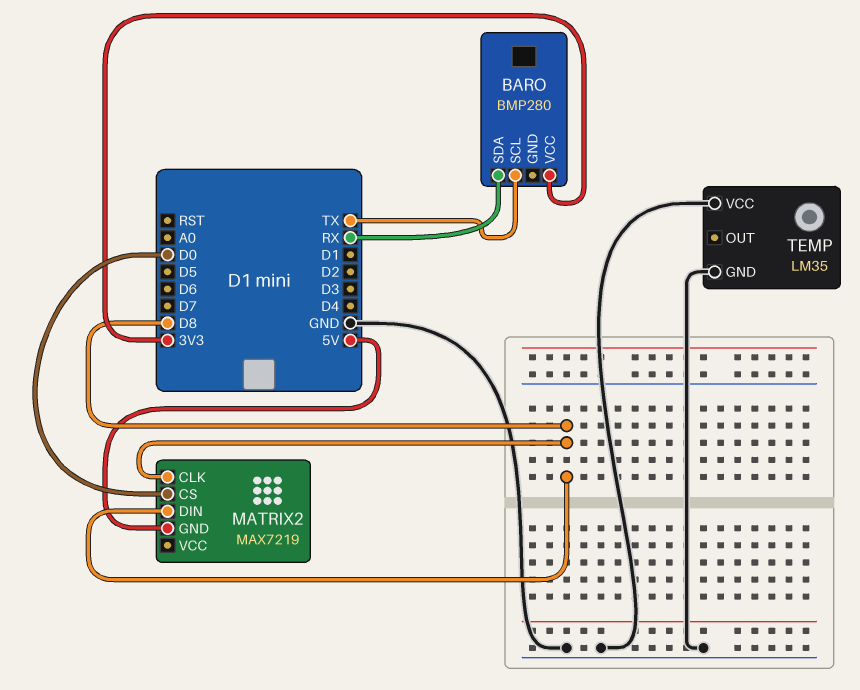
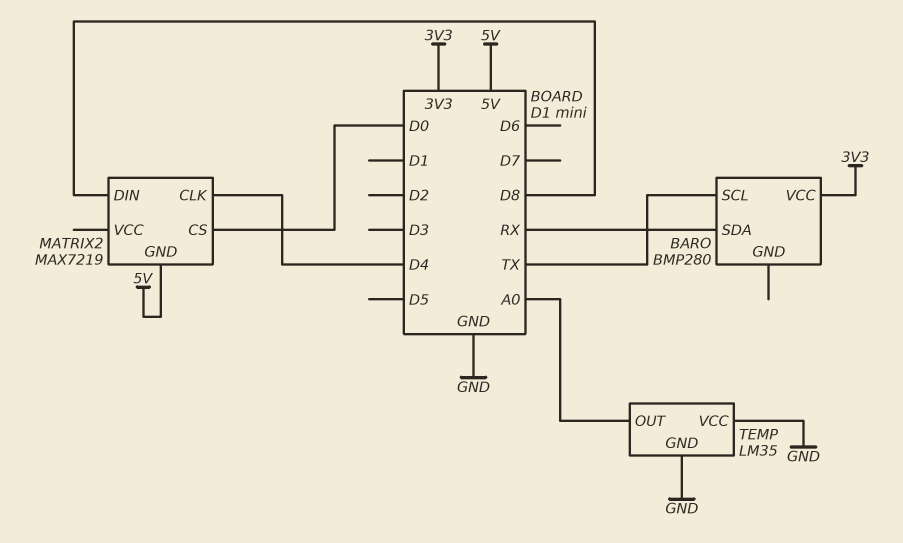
MATRIX2 pin CLK: D8 -> D4
TEMP pin OUT: none -> A0

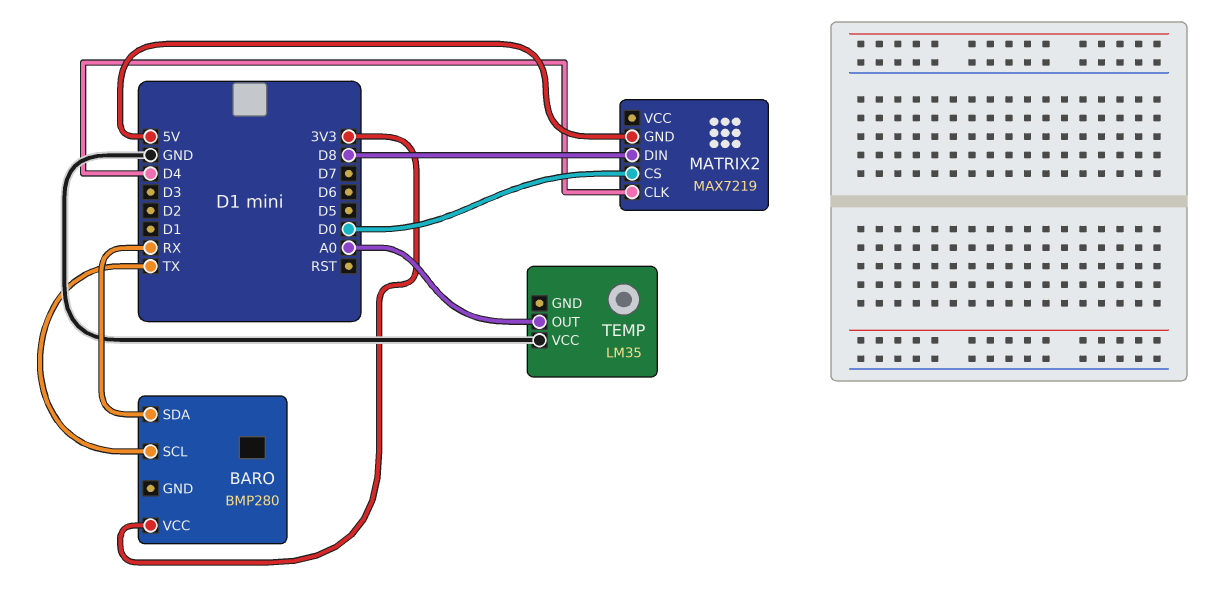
TEMP pin GND: GND -> none

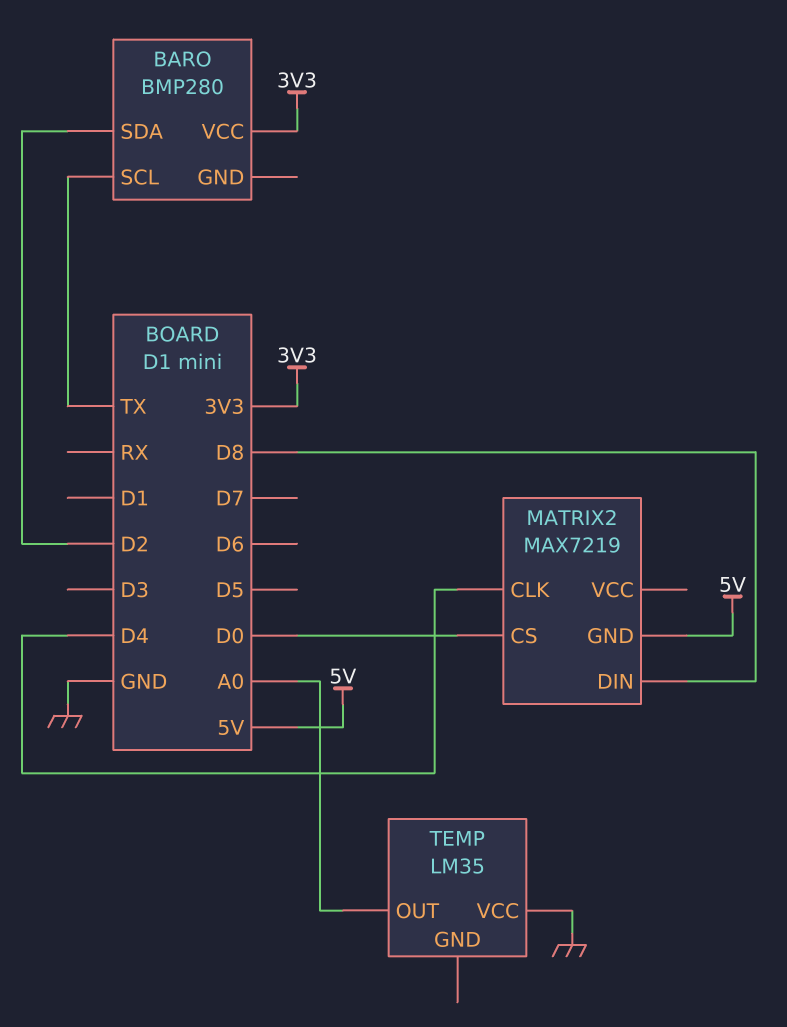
BARO pin SDA: RX -> D2

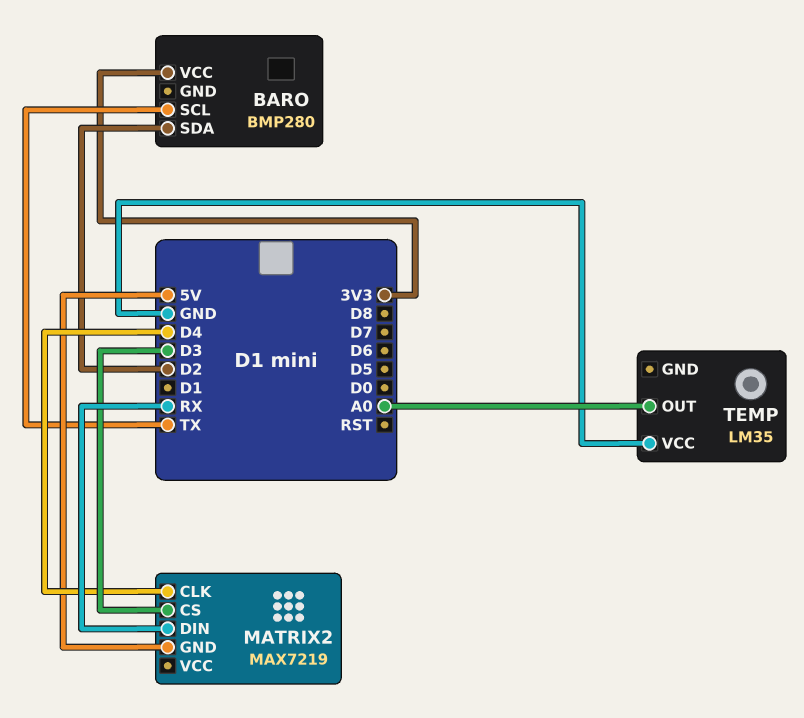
MATRIX2 pin CS: D0 -> D3
MATRIX2 pin DIN: D8 -> RX

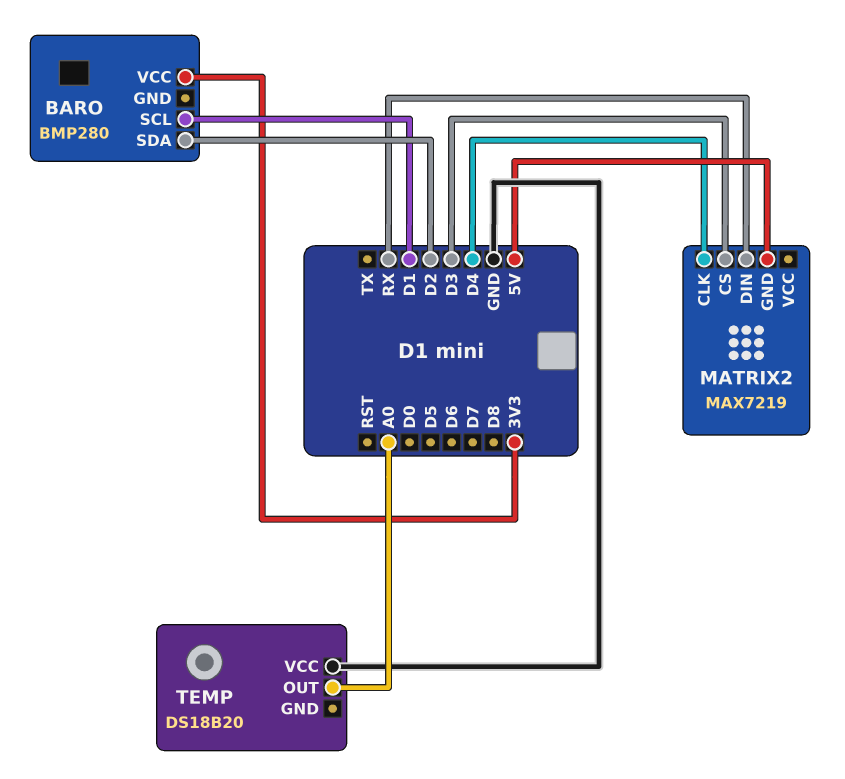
BARO pin SCL: TX -> D1
TEMP: LM35 -> DS18B20

